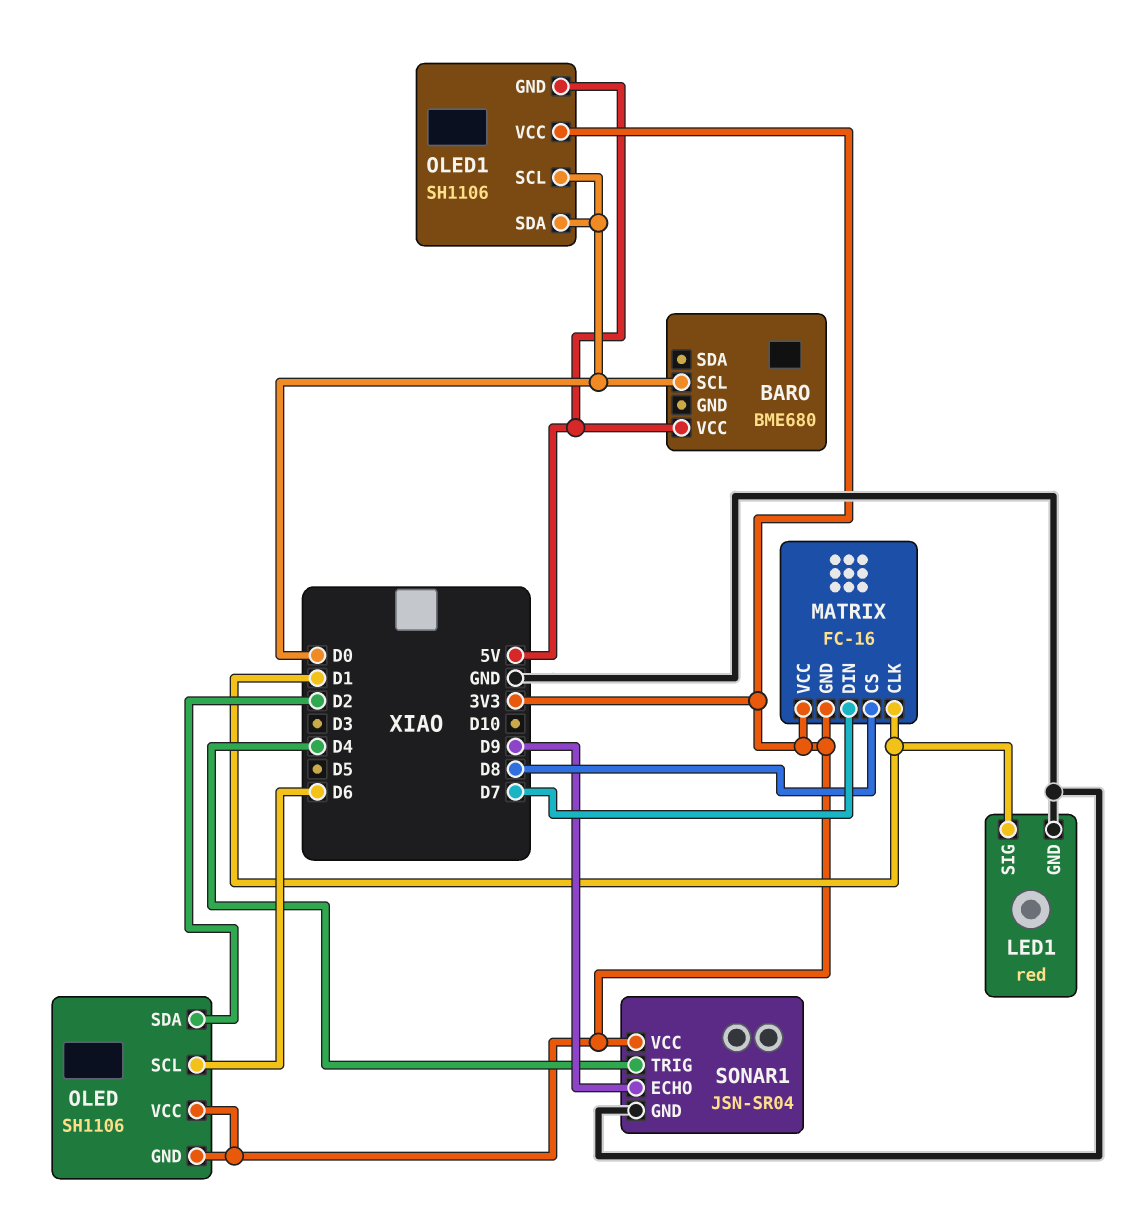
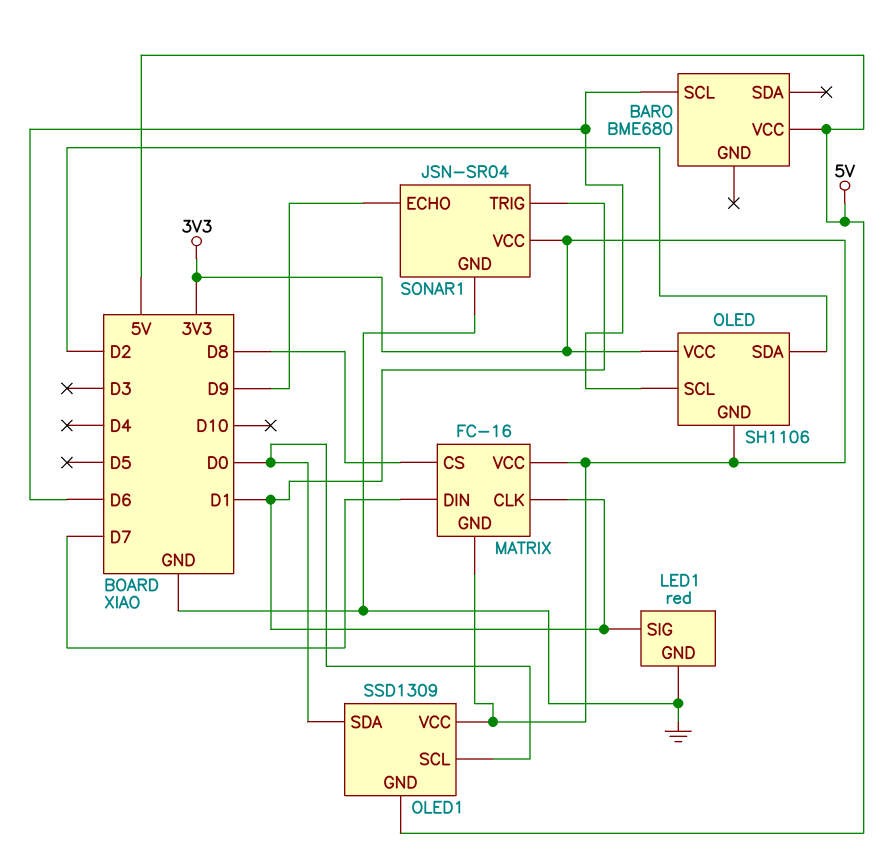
BARO pin SCL: D0 -> D6
OLED1: SH1106 -> SSD1309
SONAR1 pin TRIG: D4 -> D1

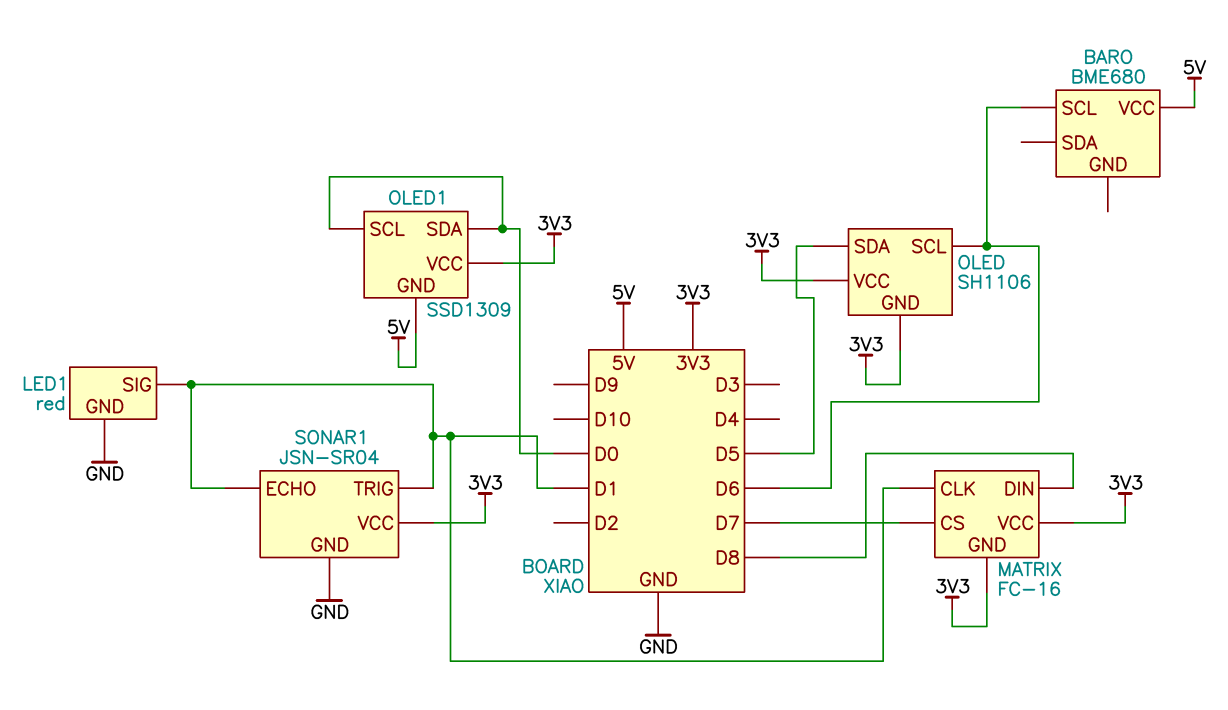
MATRIX pin CS: D8 -> D7
MATRIX pin DIN: D7 -> D8
OLED pin SDA: D2 -> D5
SONAR1 pin ECHO: D9 -> D1

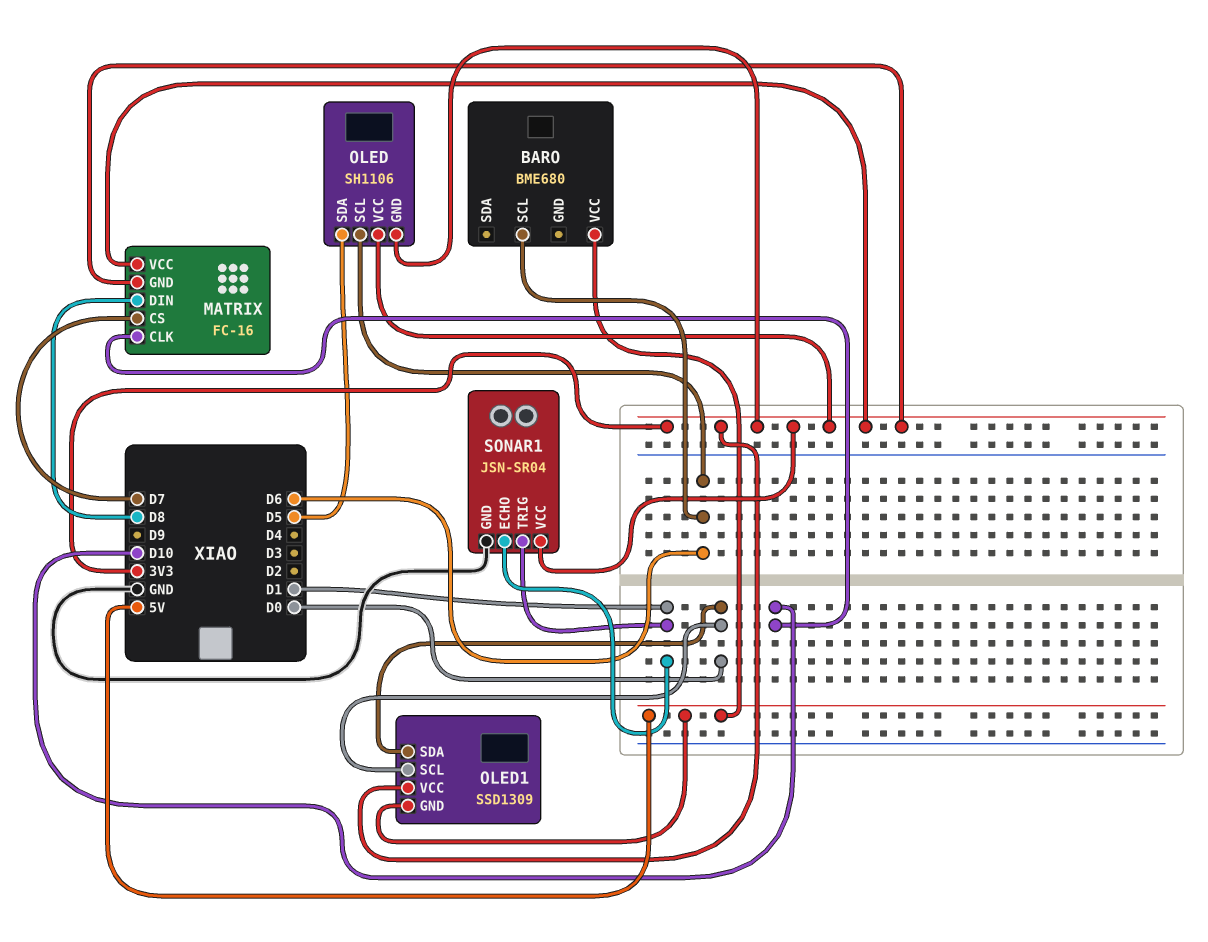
LED1: red -> none
LED1 pin GND: GND -> none
LED1 pin SIG: D1 -> none
MATRIX pin CLK: D1 -> D10

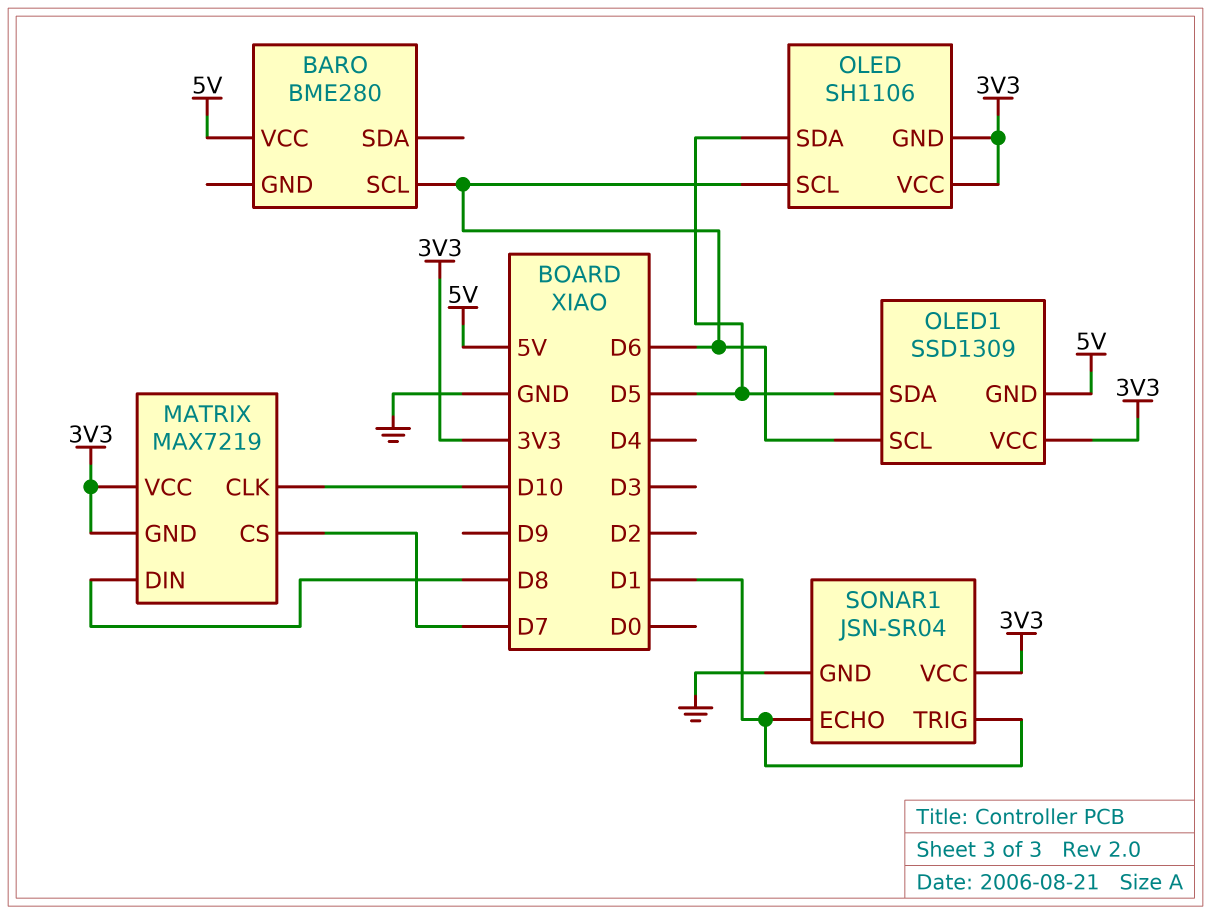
BARO: BME680 -> BME280
MATRIX: FC-16 -> MAX7219
OLED1 pin SCL: D0 -> D6
OLED1 pin SDA: D0 -> D5

